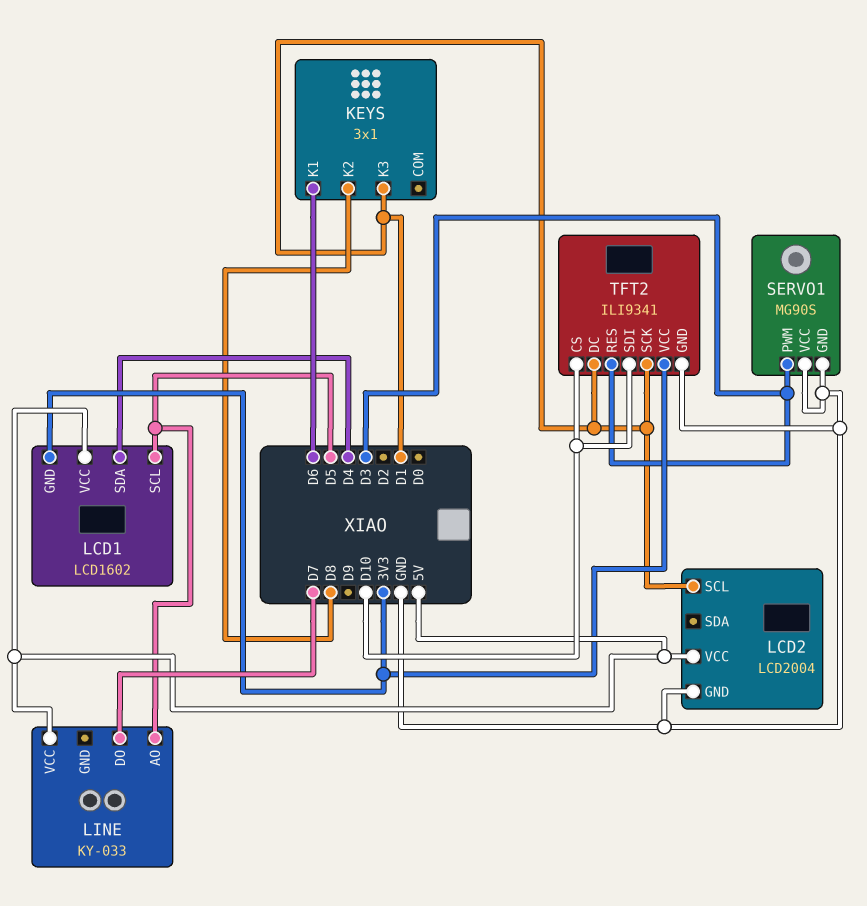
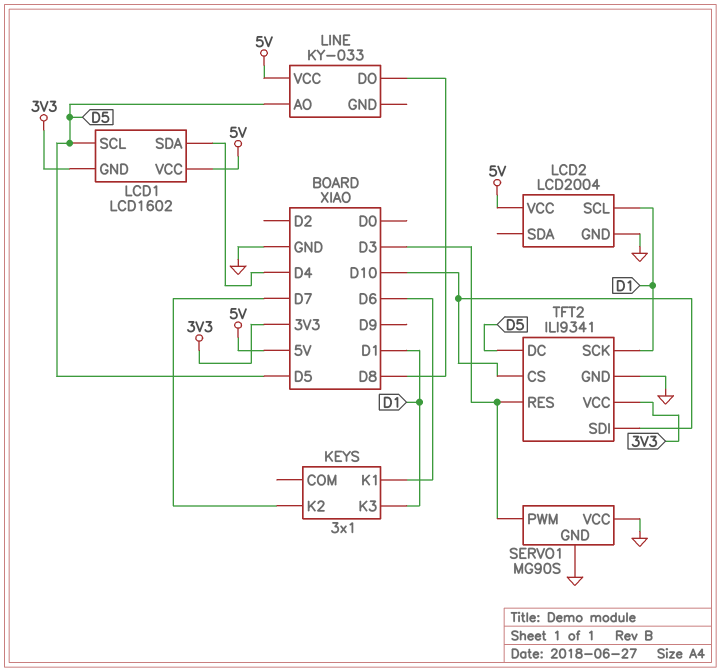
KEYS pin K2: D8 -> D7
LINE pin DO: D7 -> D8
TFT2 pin DC: D1 -> D5

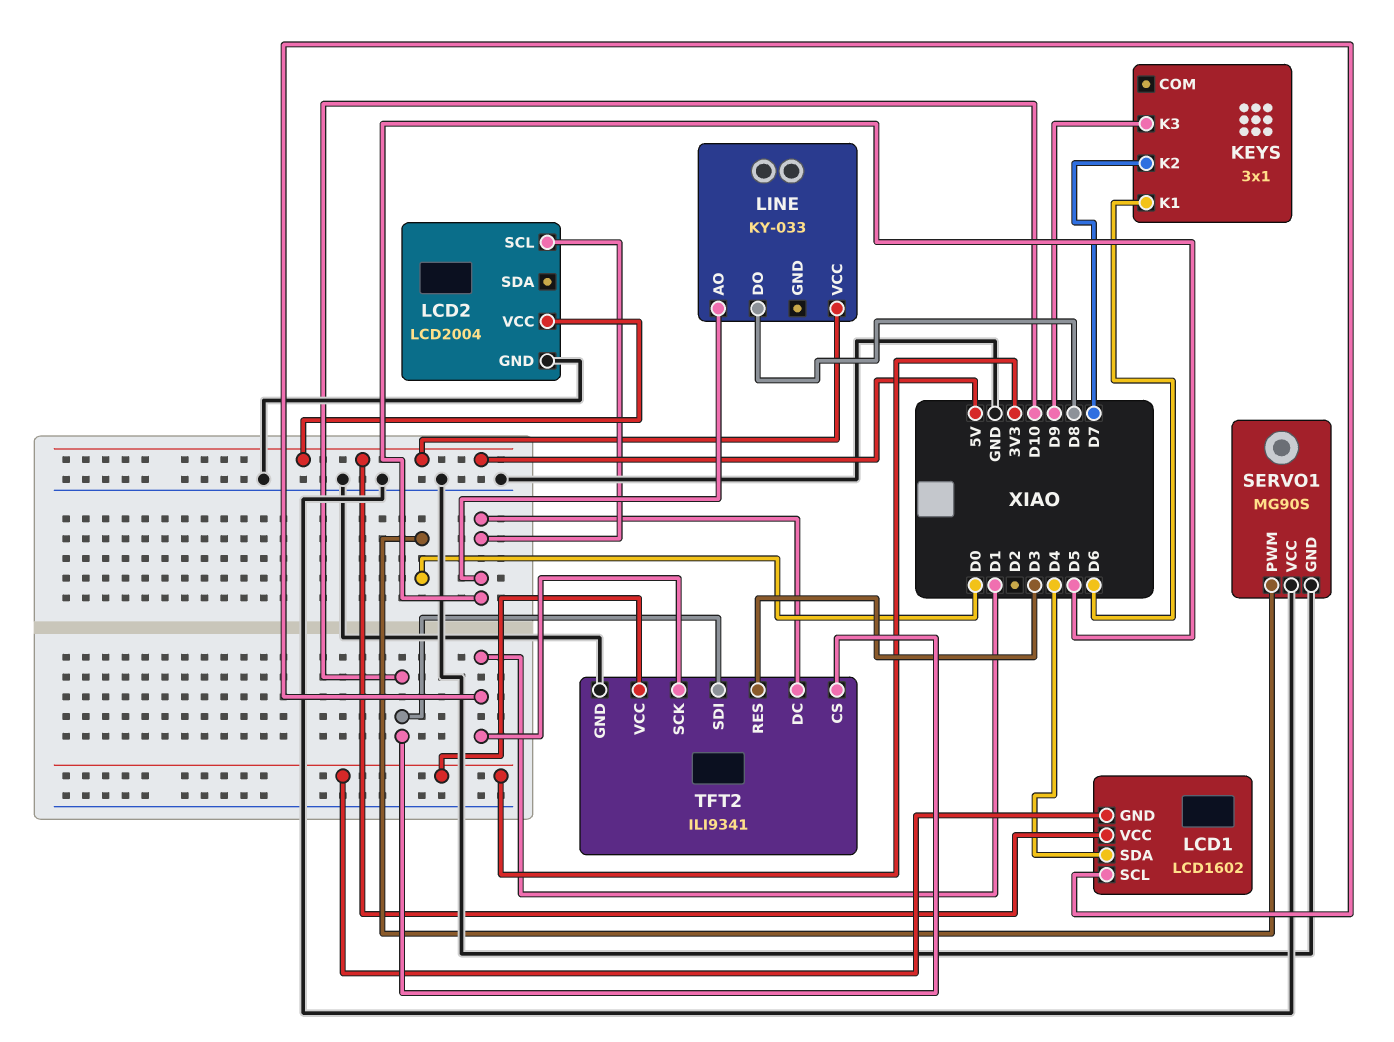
KEYS pin K3: D1 -> D9
LCD1 pin SCL: D5 -> D1
LCD2 pin SCL: D1 -> D5
SERVO1 pin PWM: D3 -> D0

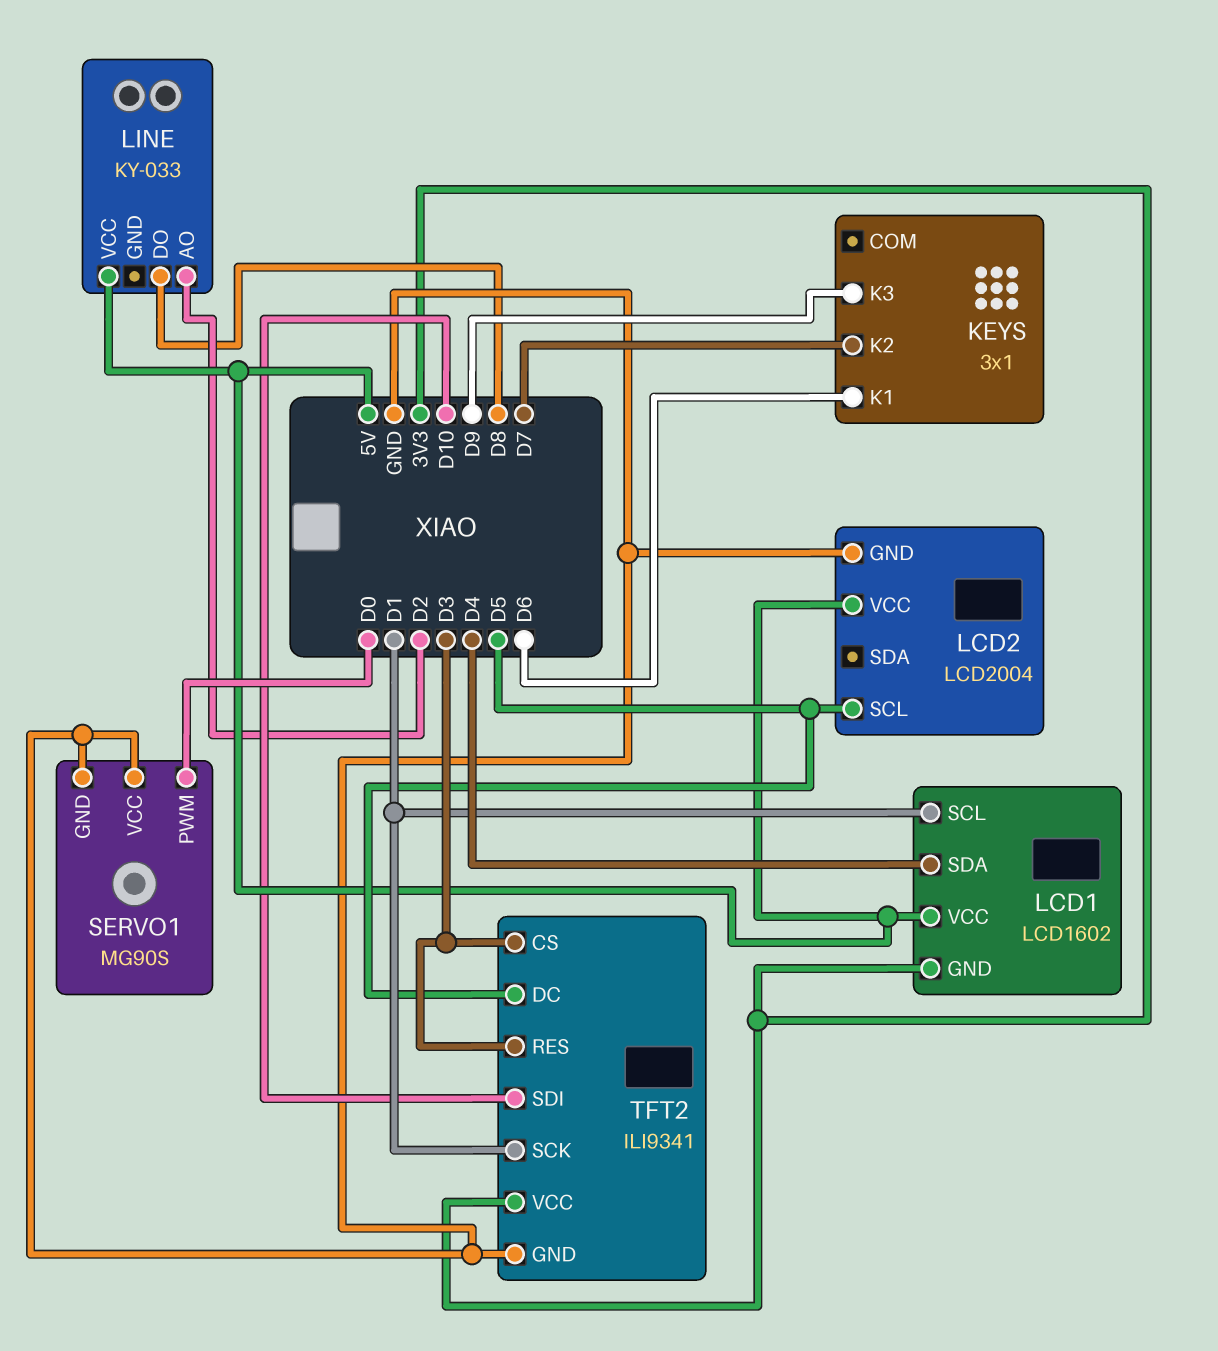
LINE pin AO: D5 -> D2
TFT2 pin CS: D10 -> D3

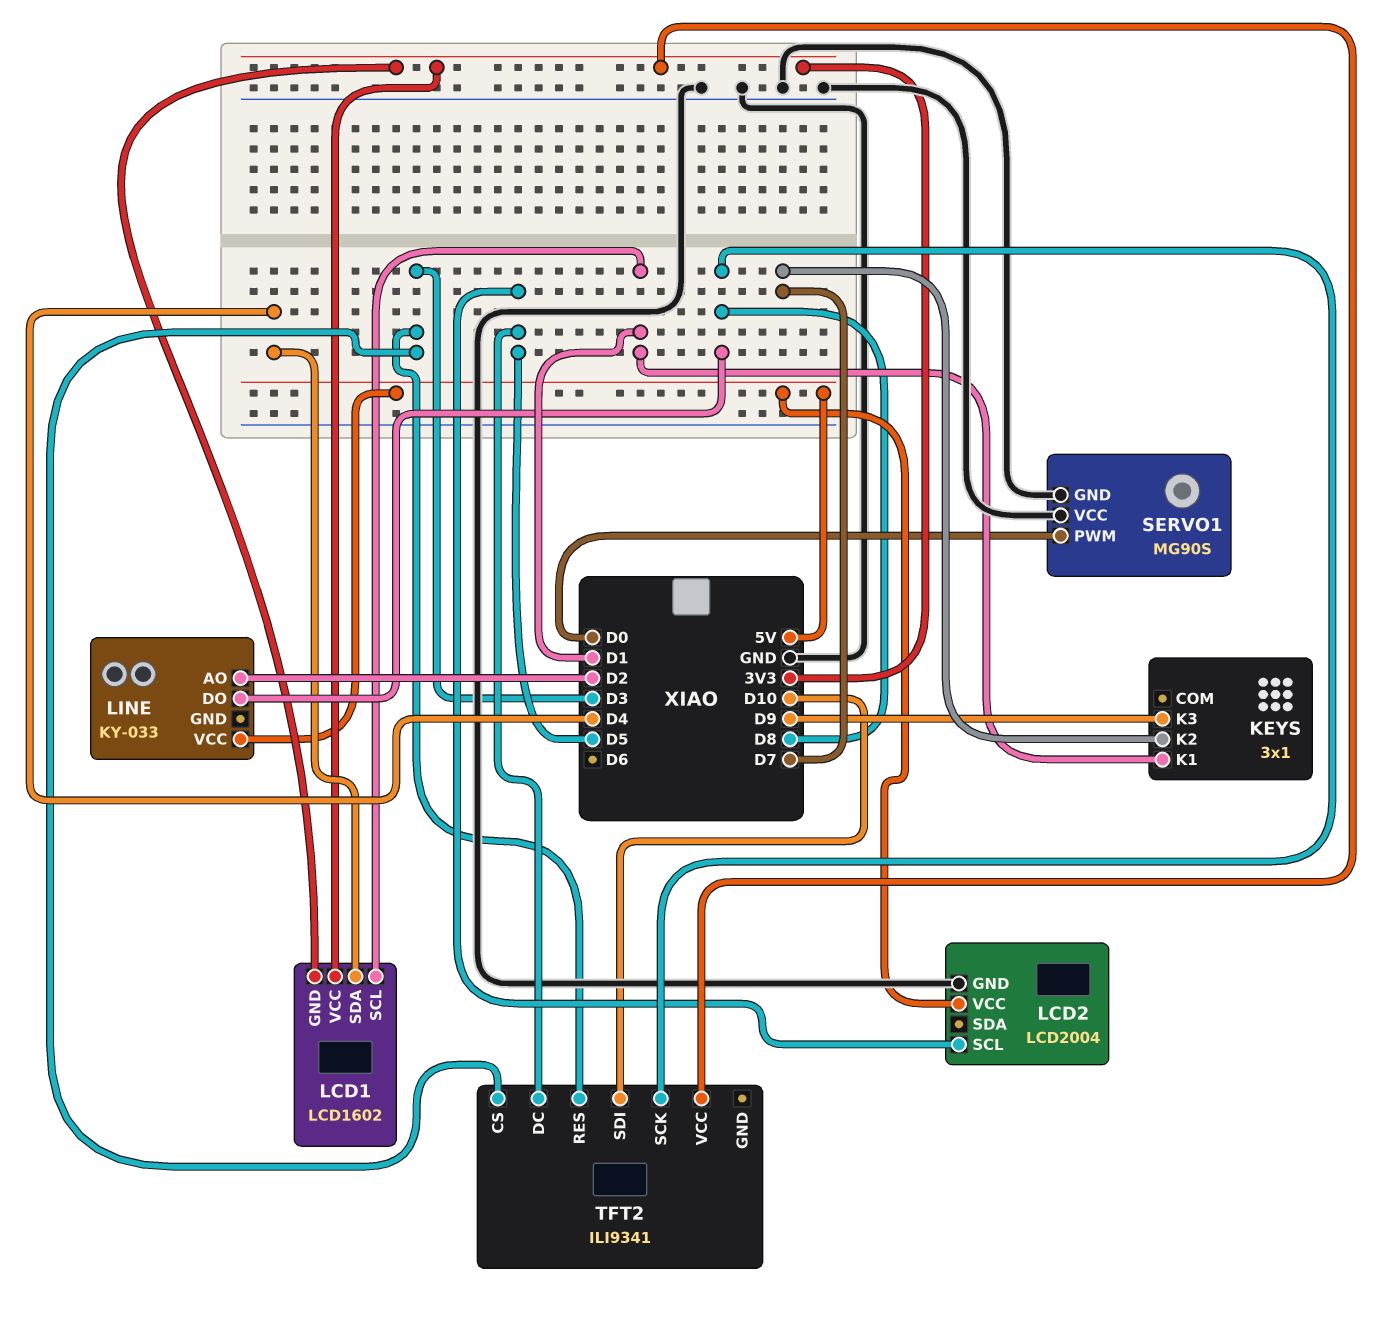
KEYS pin K1: D6 -> D1
LCD1 pin VCC: 5V -> 3V3
TFT2 pin GND: GND -> none
TFT2 pin SCK: D1 -> D8

